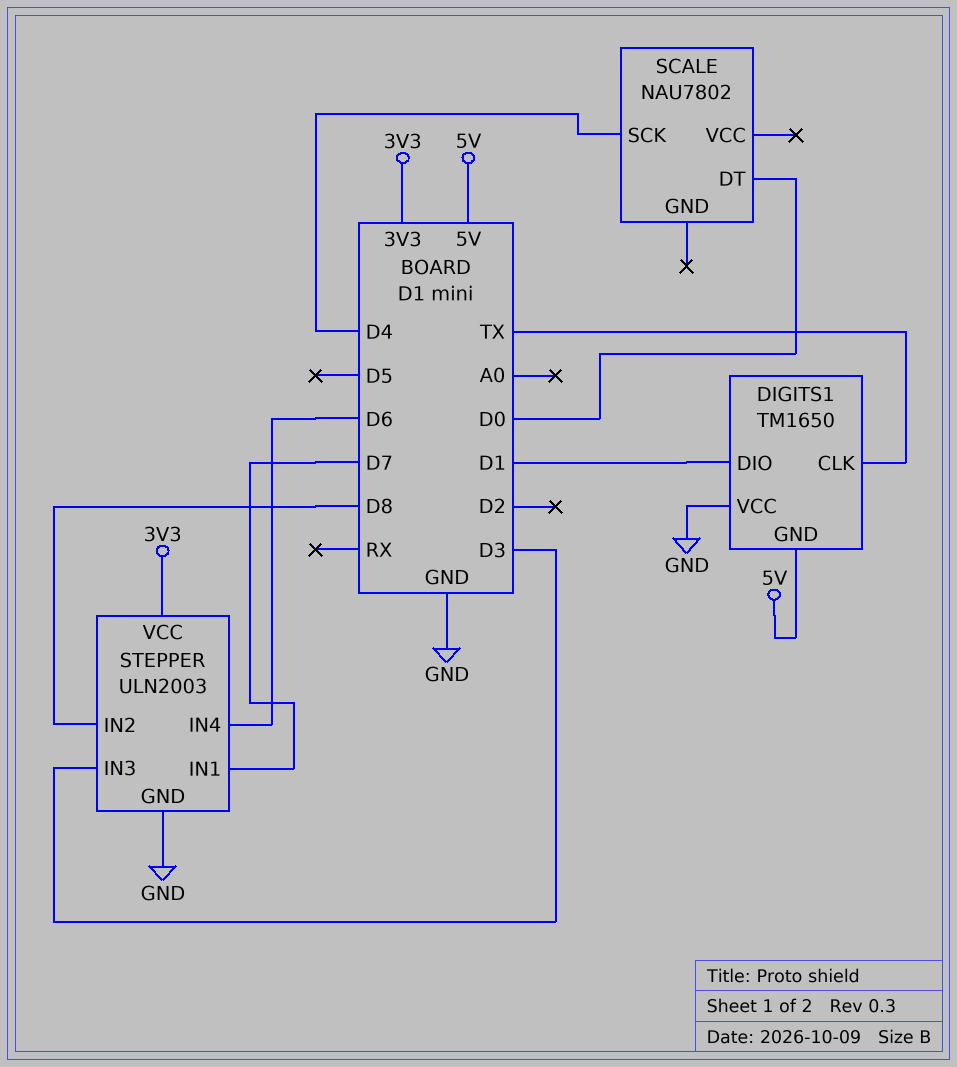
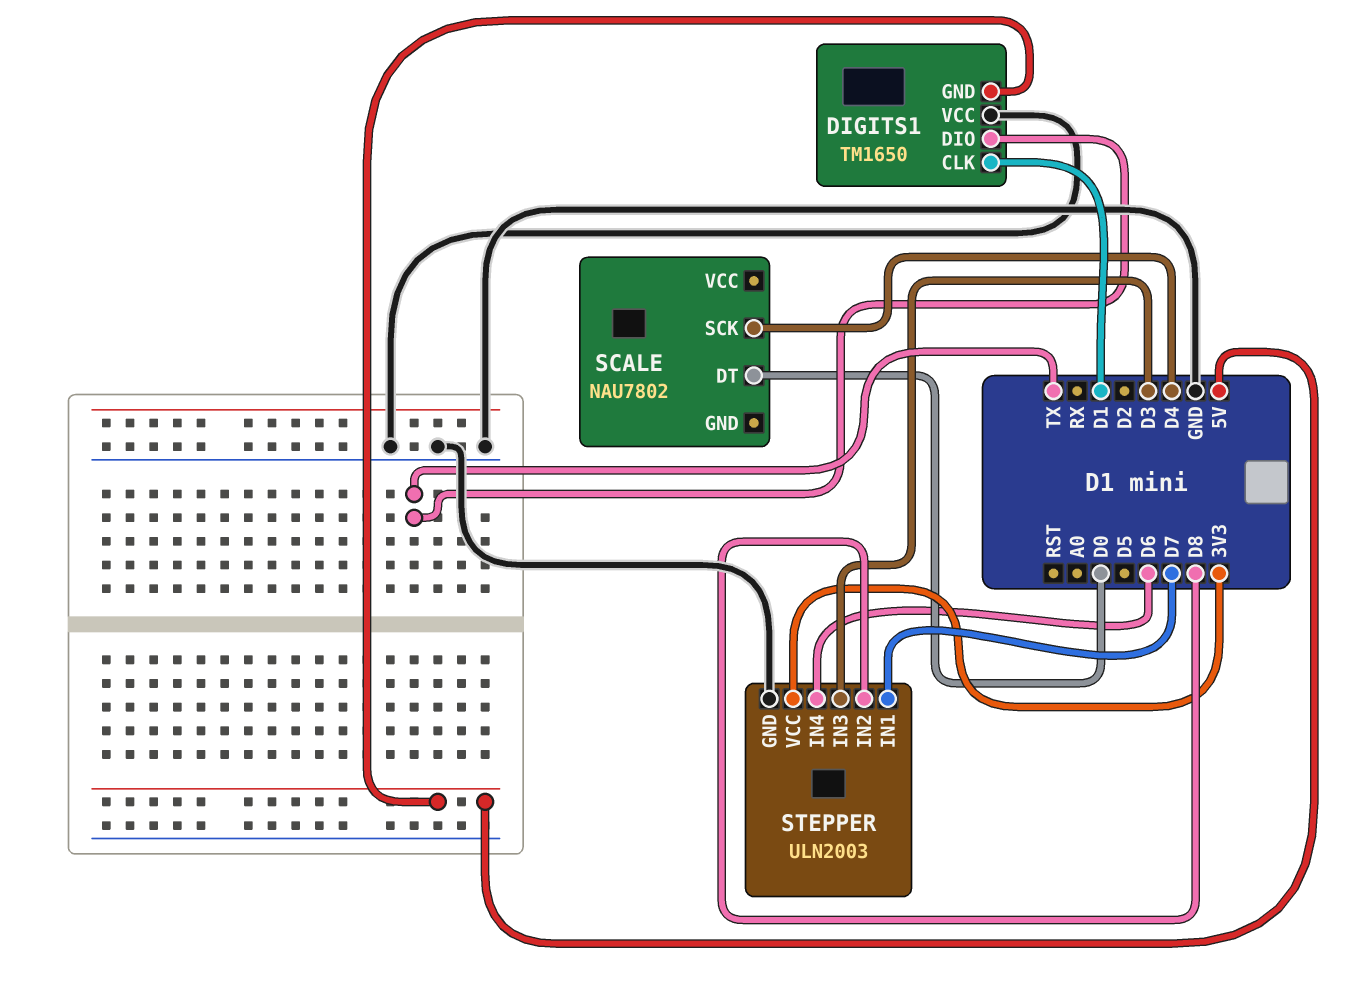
DIGITS1 pin CLK: TX -> D1
DIGITS1 pin DIO: D1 -> TX

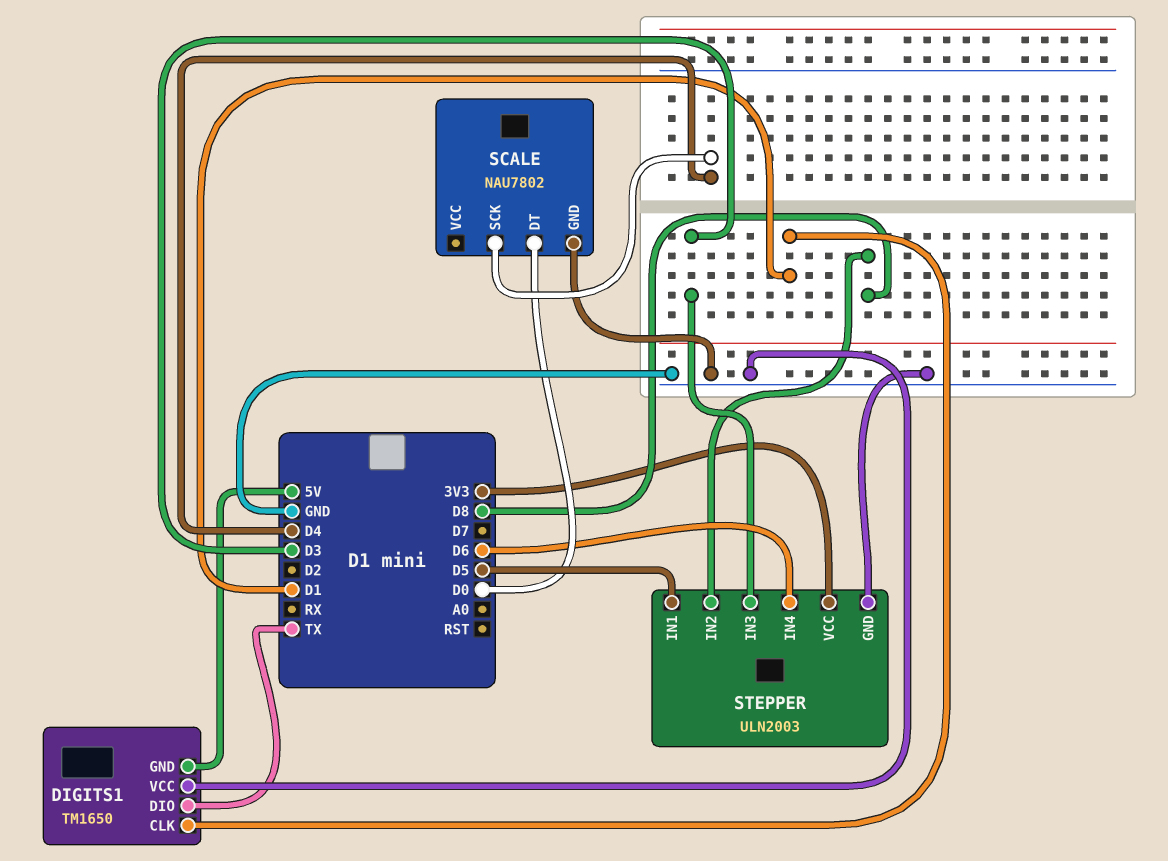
SCALE pin GND: none -> GND
STEPPER pin IN1: D7 -> D5

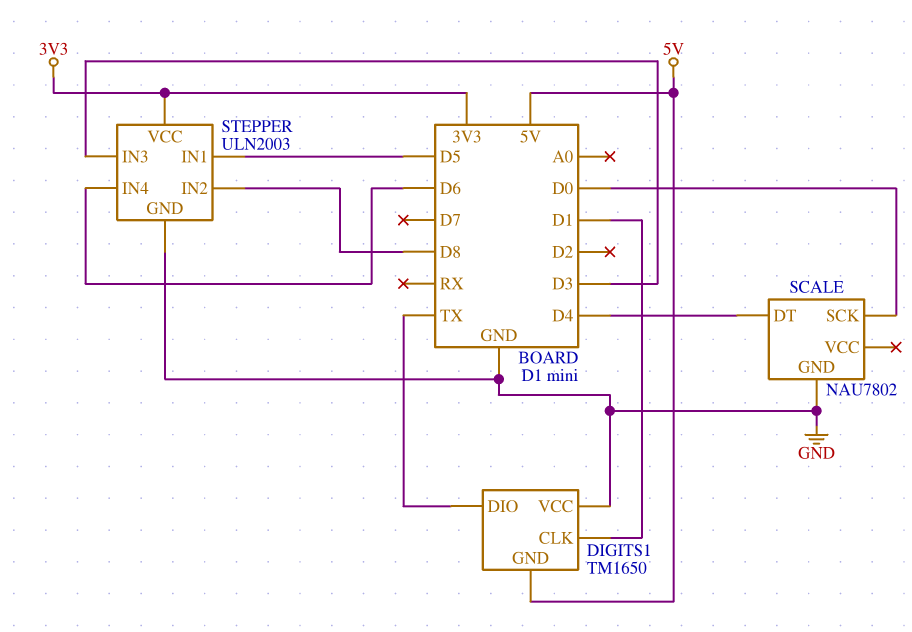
SCALE pin DT: D0 -> D4
SCALE pin SCK: D4 -> D0

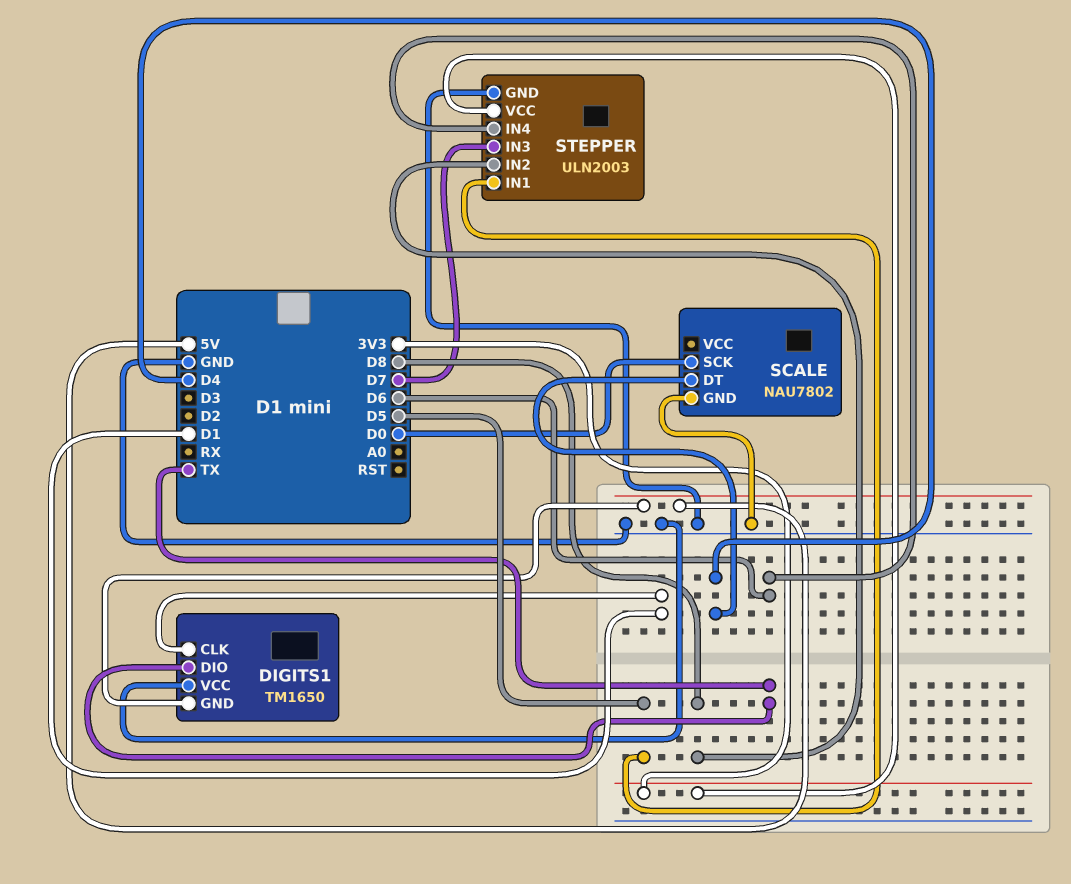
STEPPER pin IN3: D3 -> D7

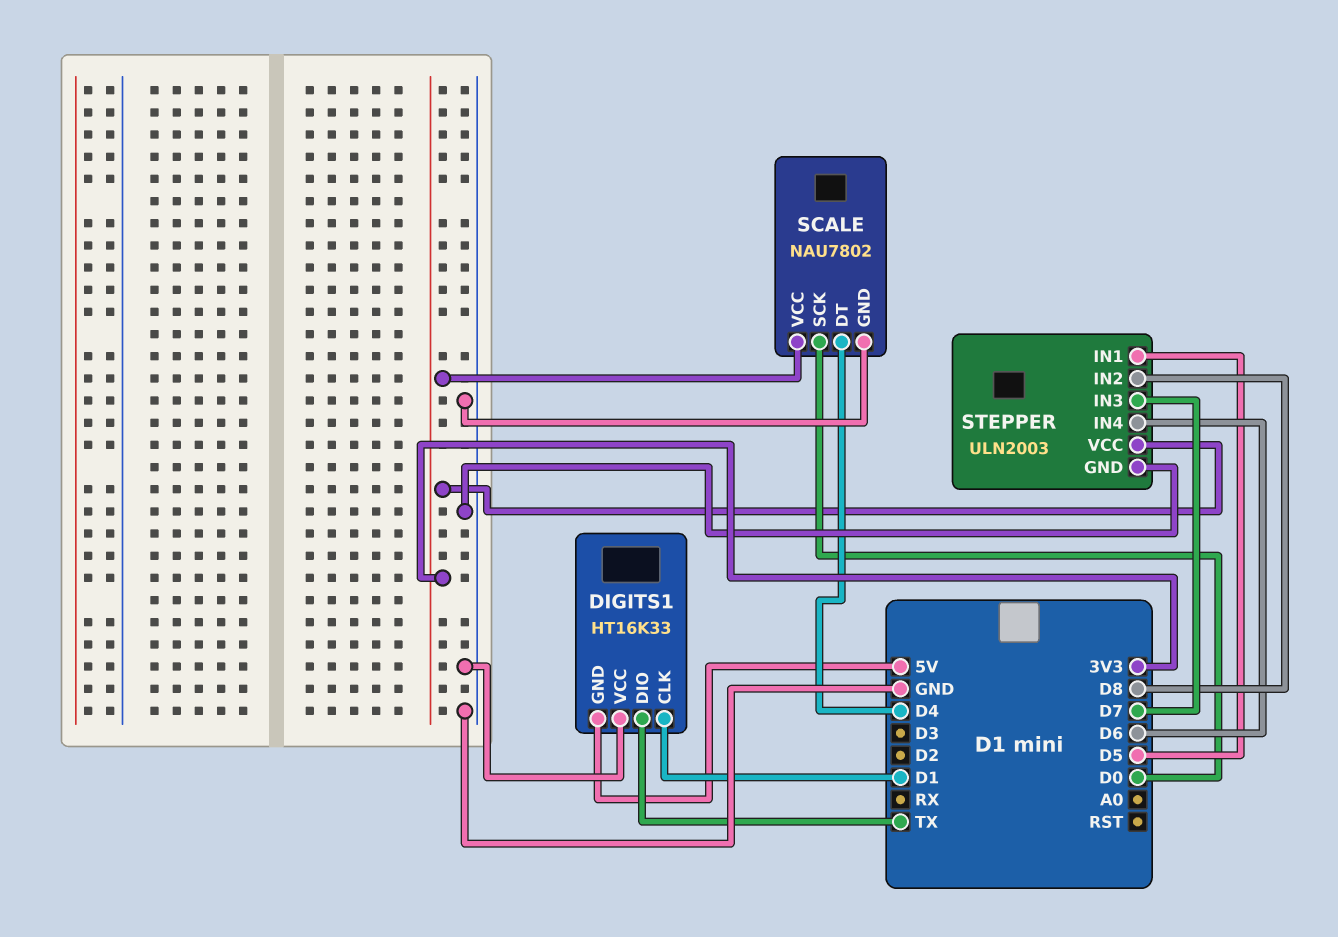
DIGITS1: TM1650 -> HT16K33
SCALE pin VCC: none -> 3V3

